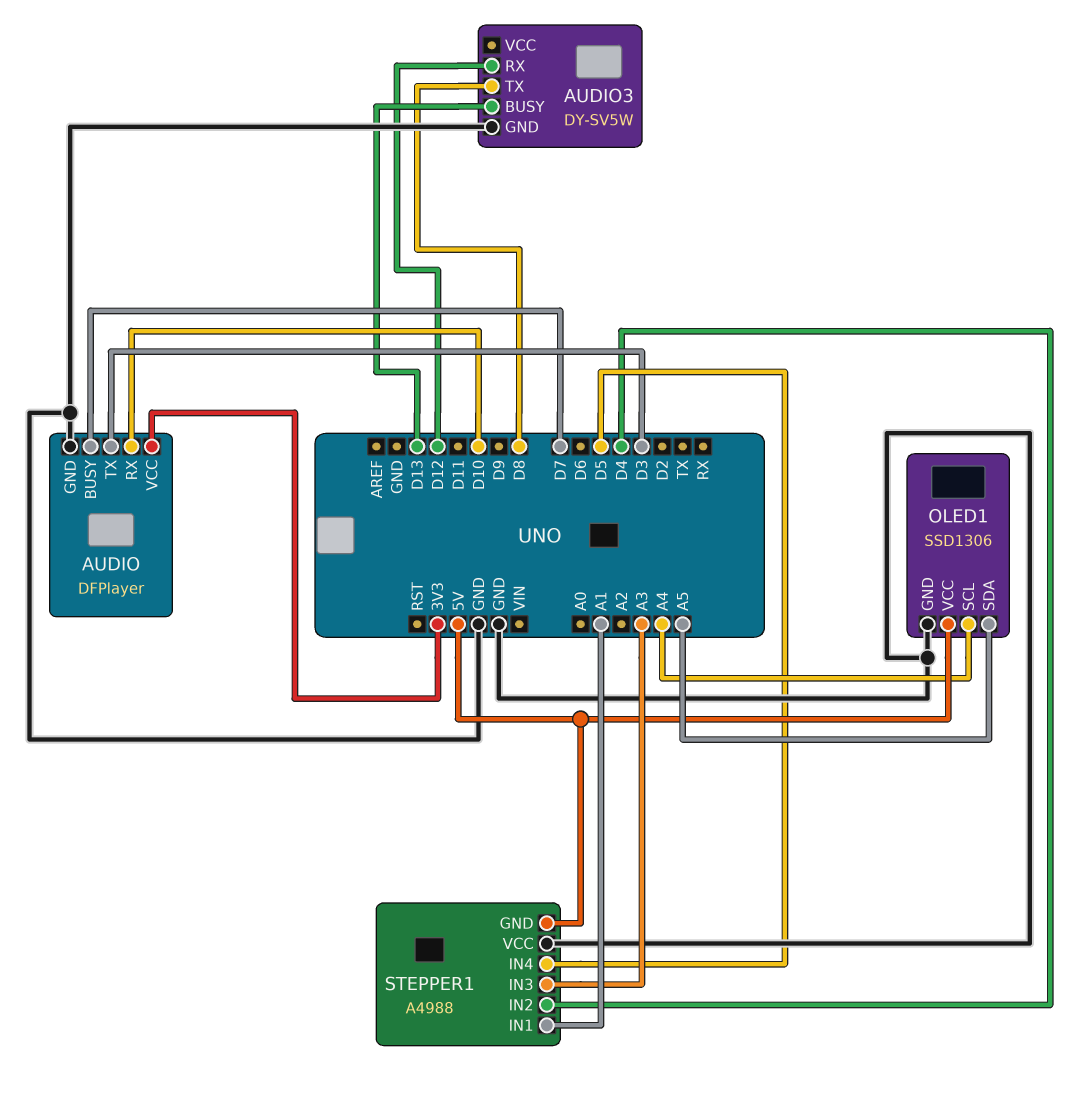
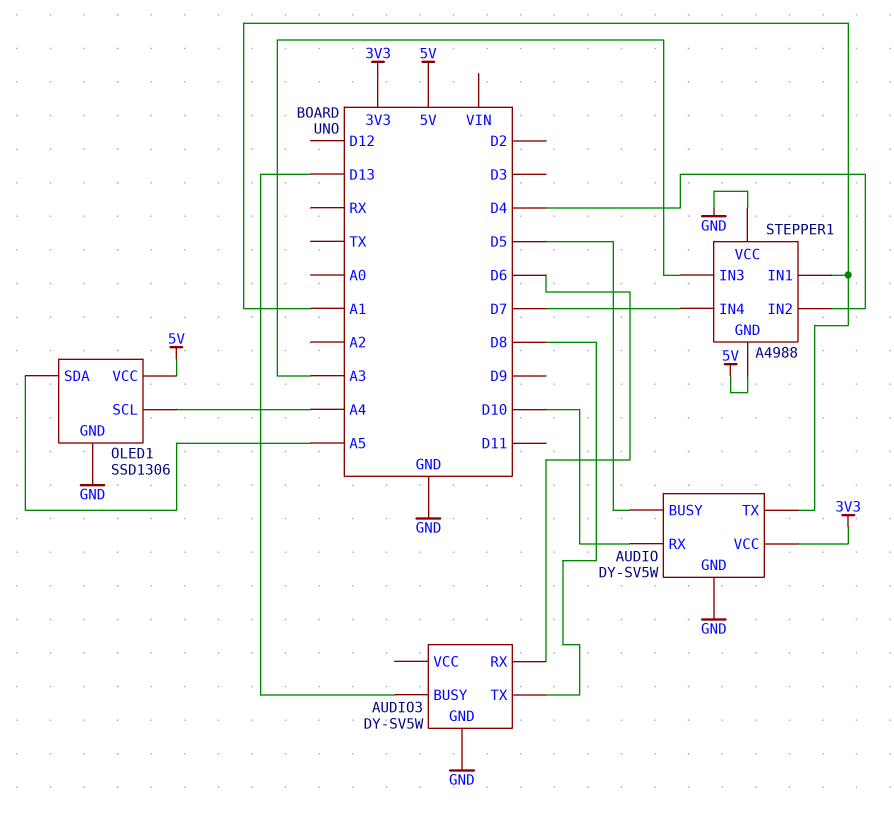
AUDIO: DFPlayer -> DY-SV5W
AUDIO pin BUSY: D7 -> D5
AUDIO pin TX: D3 -> A1
AUDIO3 pin RX: D12 -> D6
STEPPER1 pin IN4: D5 -> D7

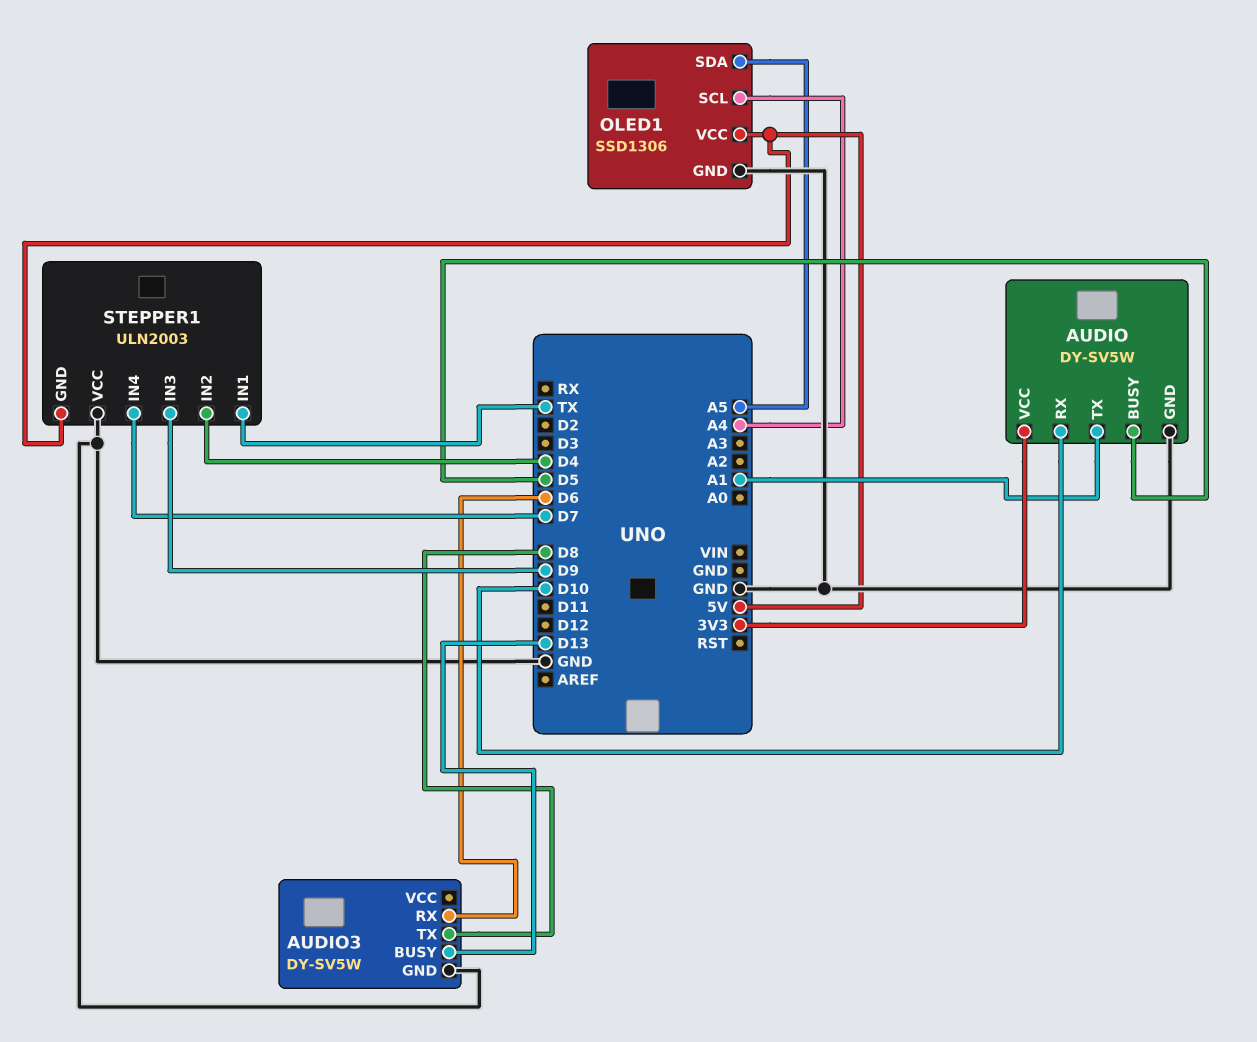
STEPPER1: A4988 -> ULN2003
STEPPER1 pin IN1: A1 -> TX
STEPPER1 pin IN3: A3 -> D9

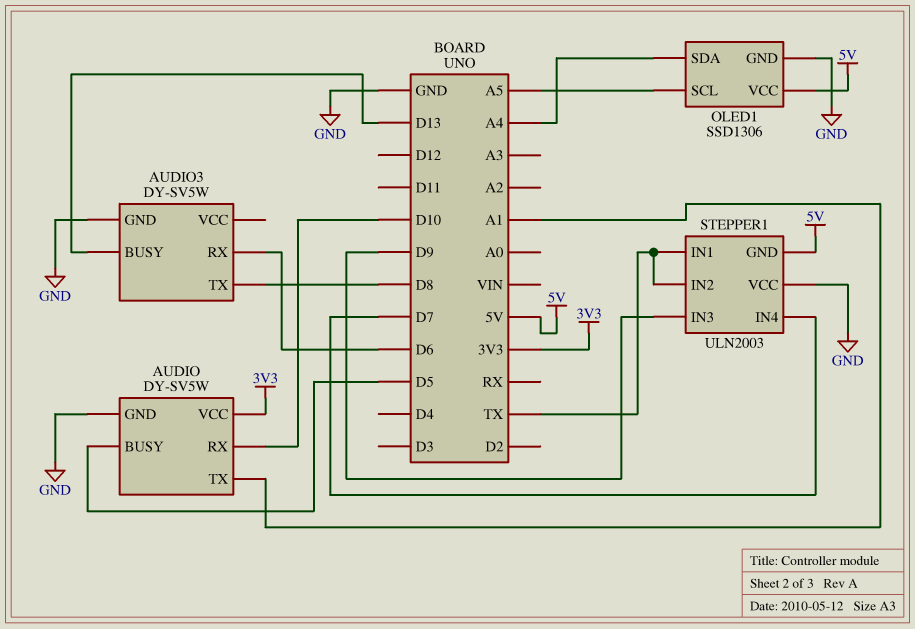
OLED1 pin SCL: A4 -> A5
OLED1 pin SDA: A5 -> A4
STEPPER1 pin IN2: D4 -> TX

